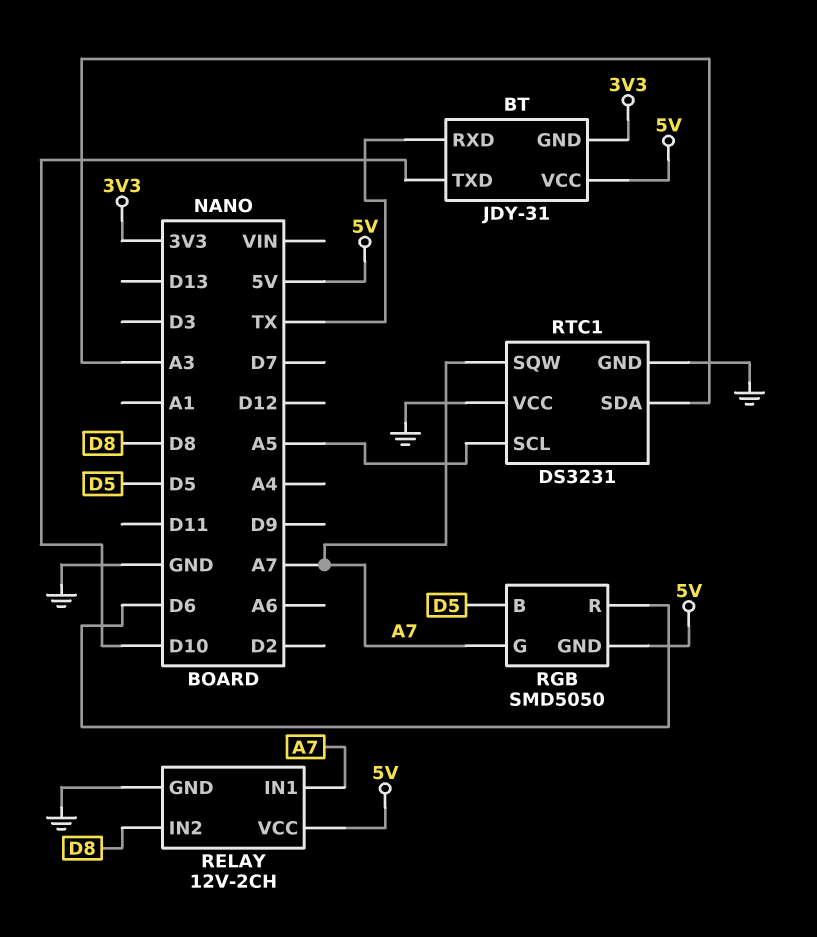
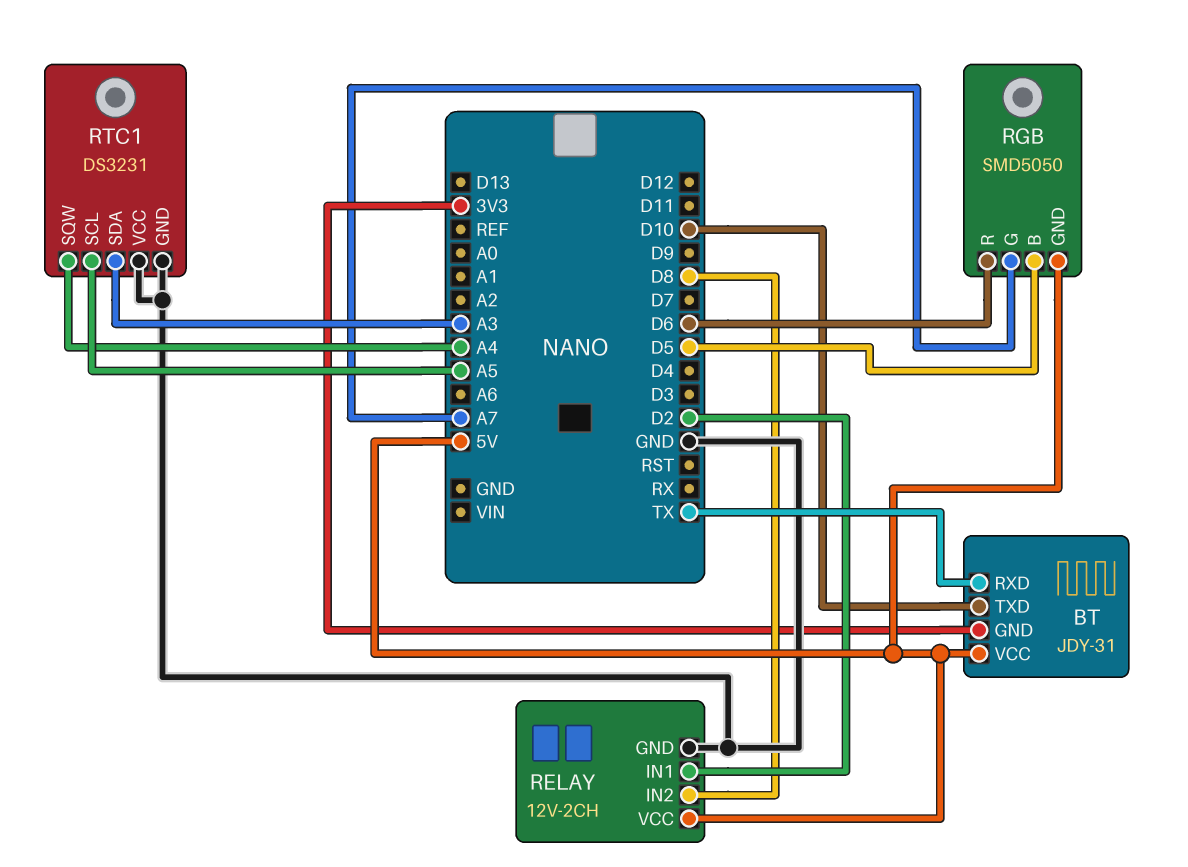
RELAY pin IN1: A7 -> D2
RTC1 pin SQW: A7 -> A4

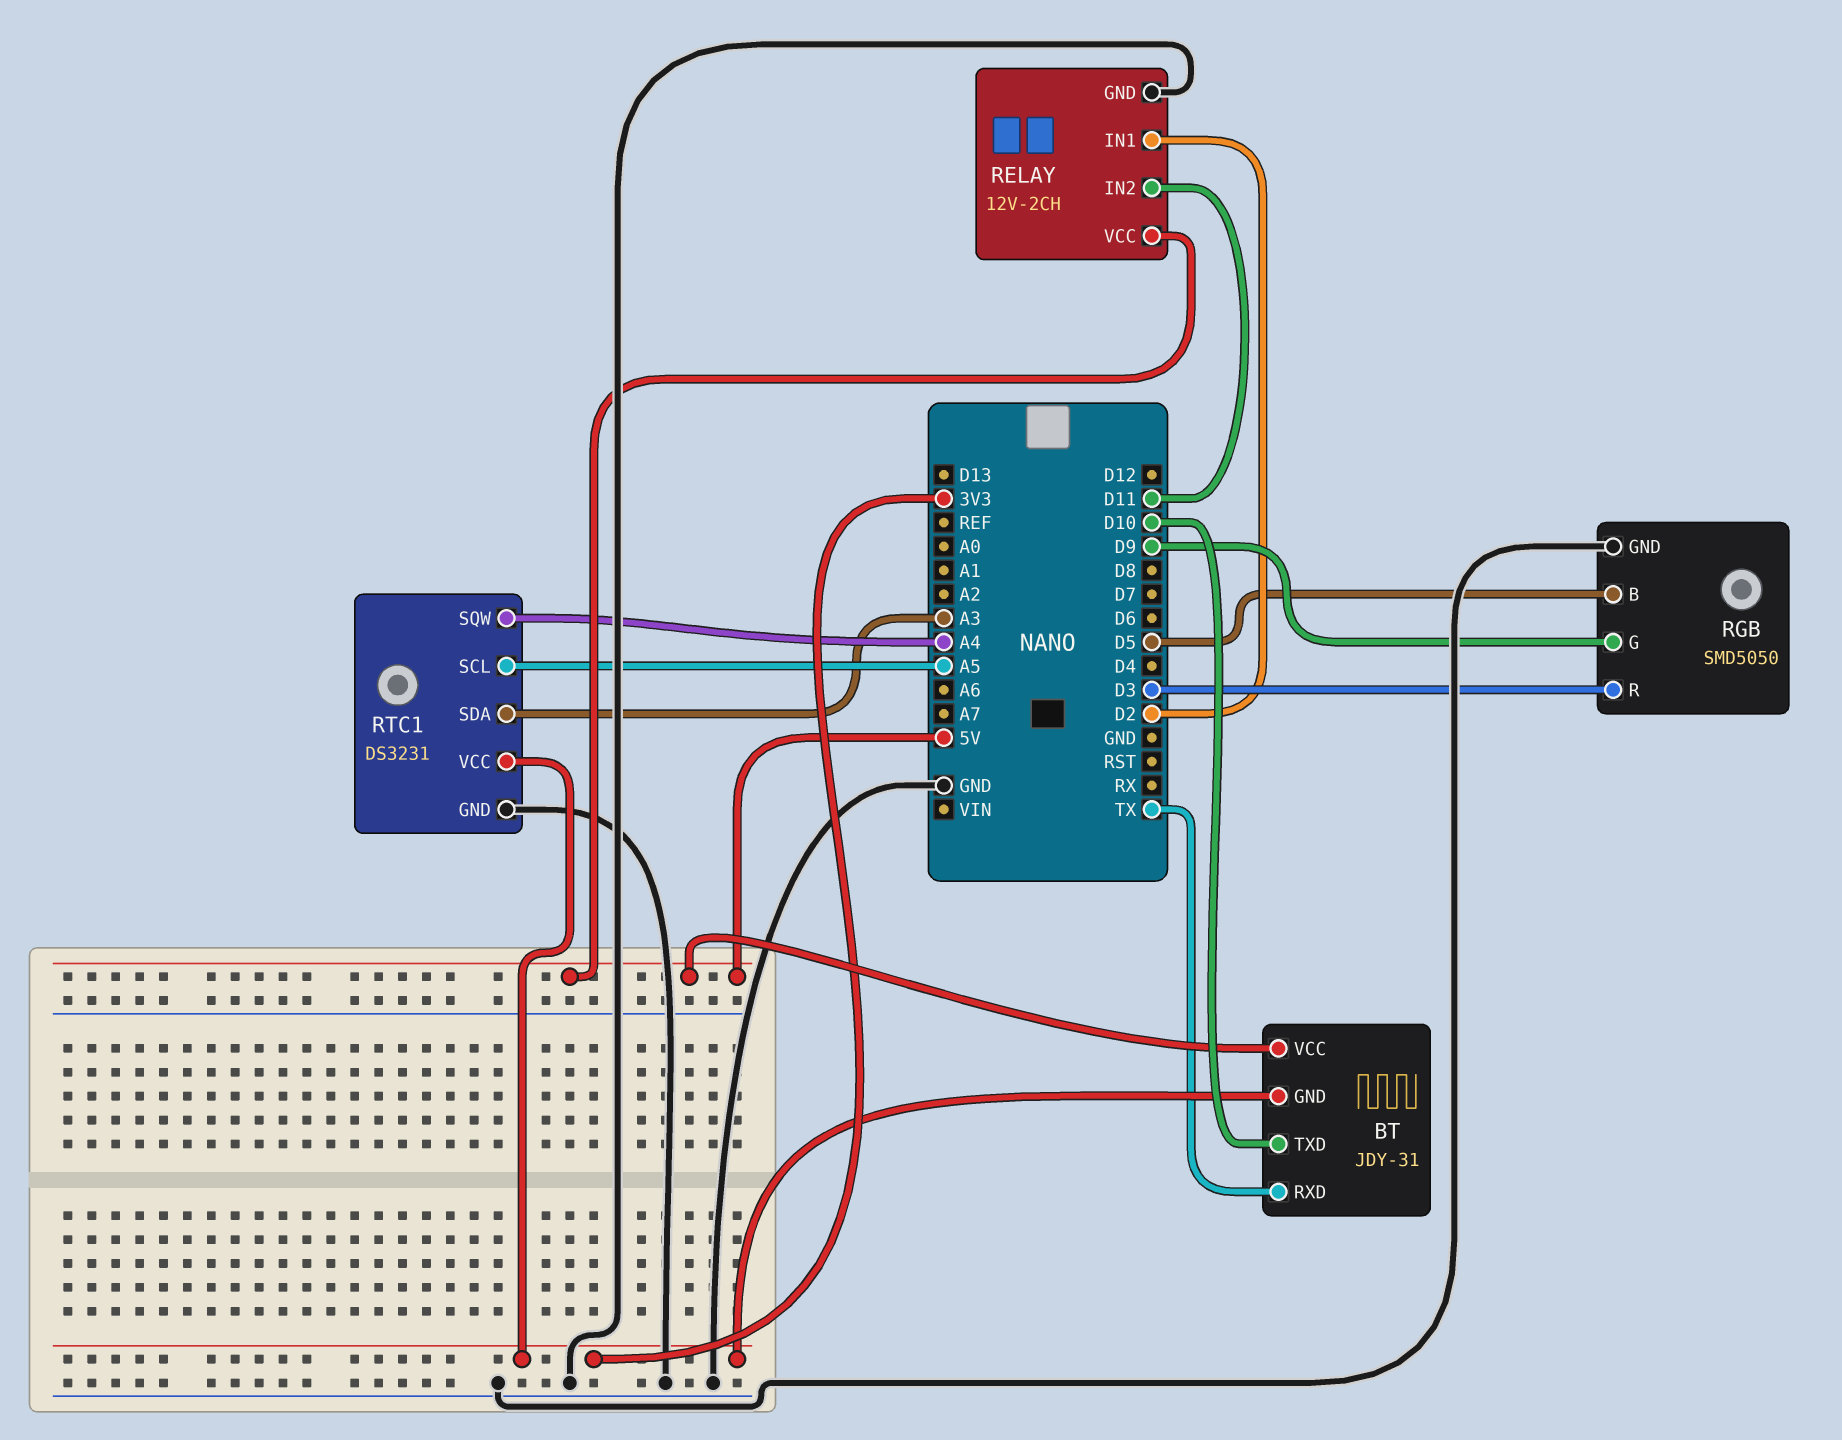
RELAY pin IN2: D8 -> D11
RGB pin G: A7 -> D9
RGB pin GND: 5V -> GND
RGB pin R: D6 -> D3
RTC1 pin VCC: GND -> 3V3

